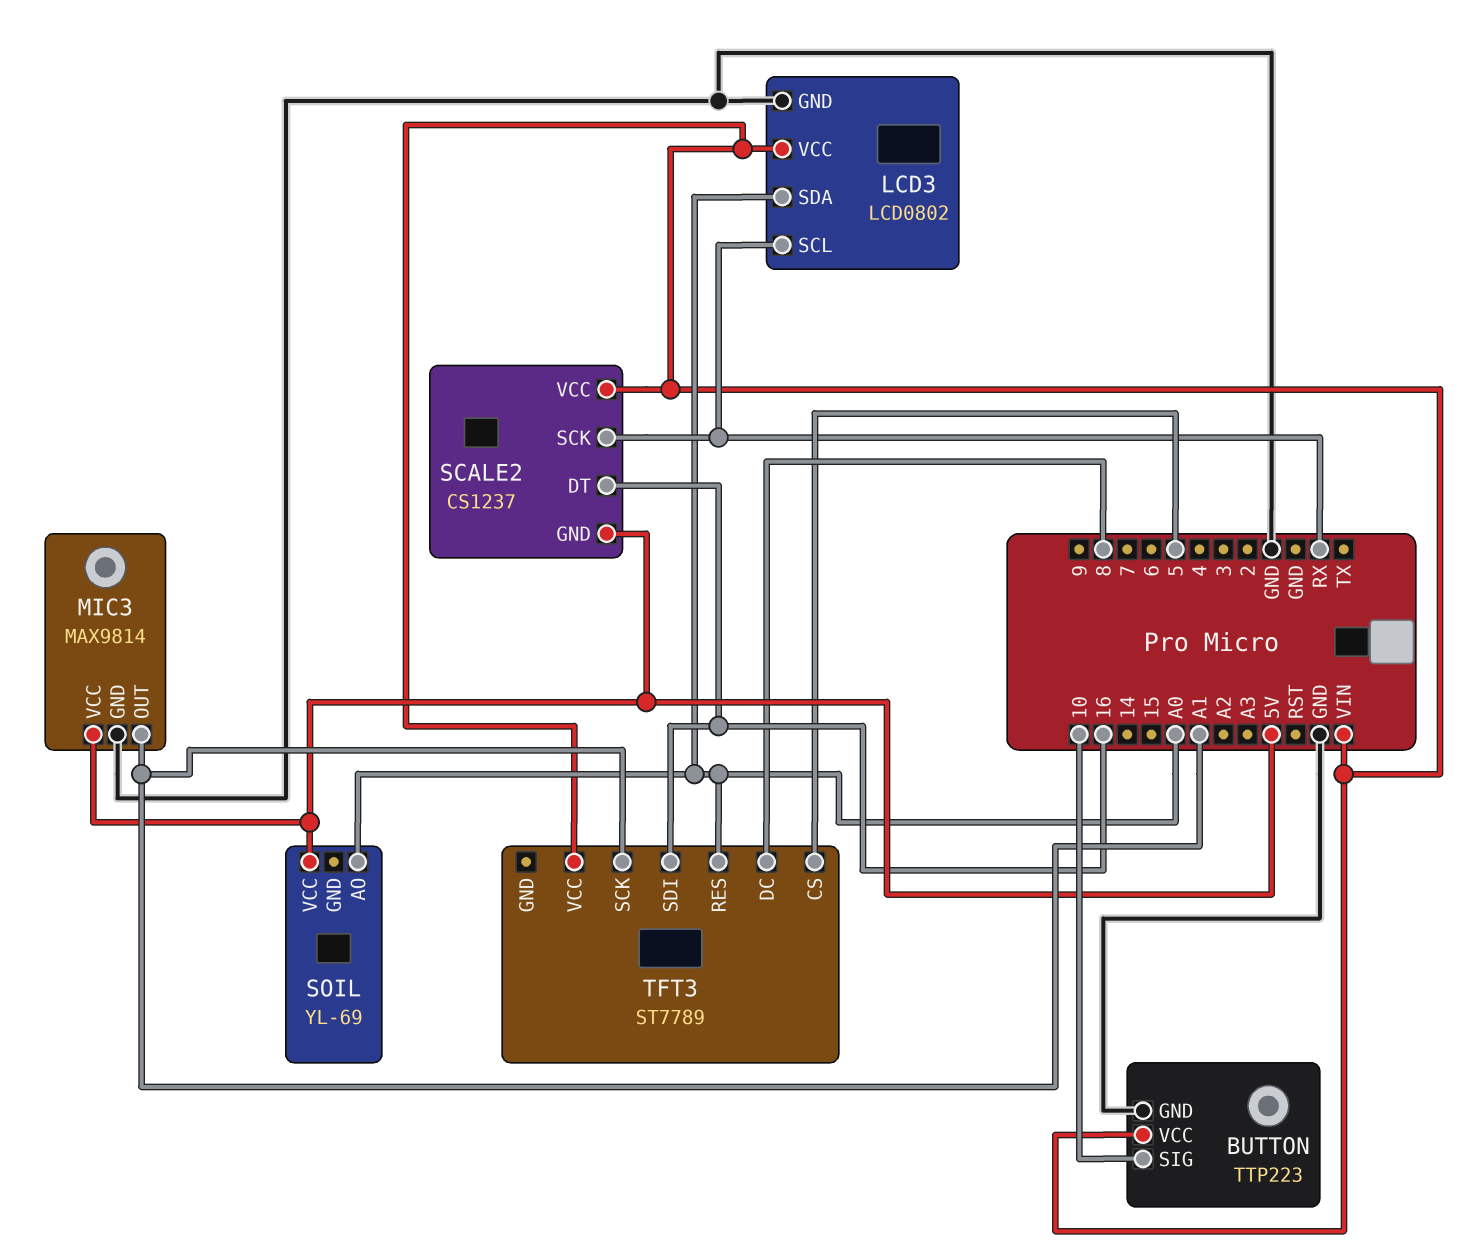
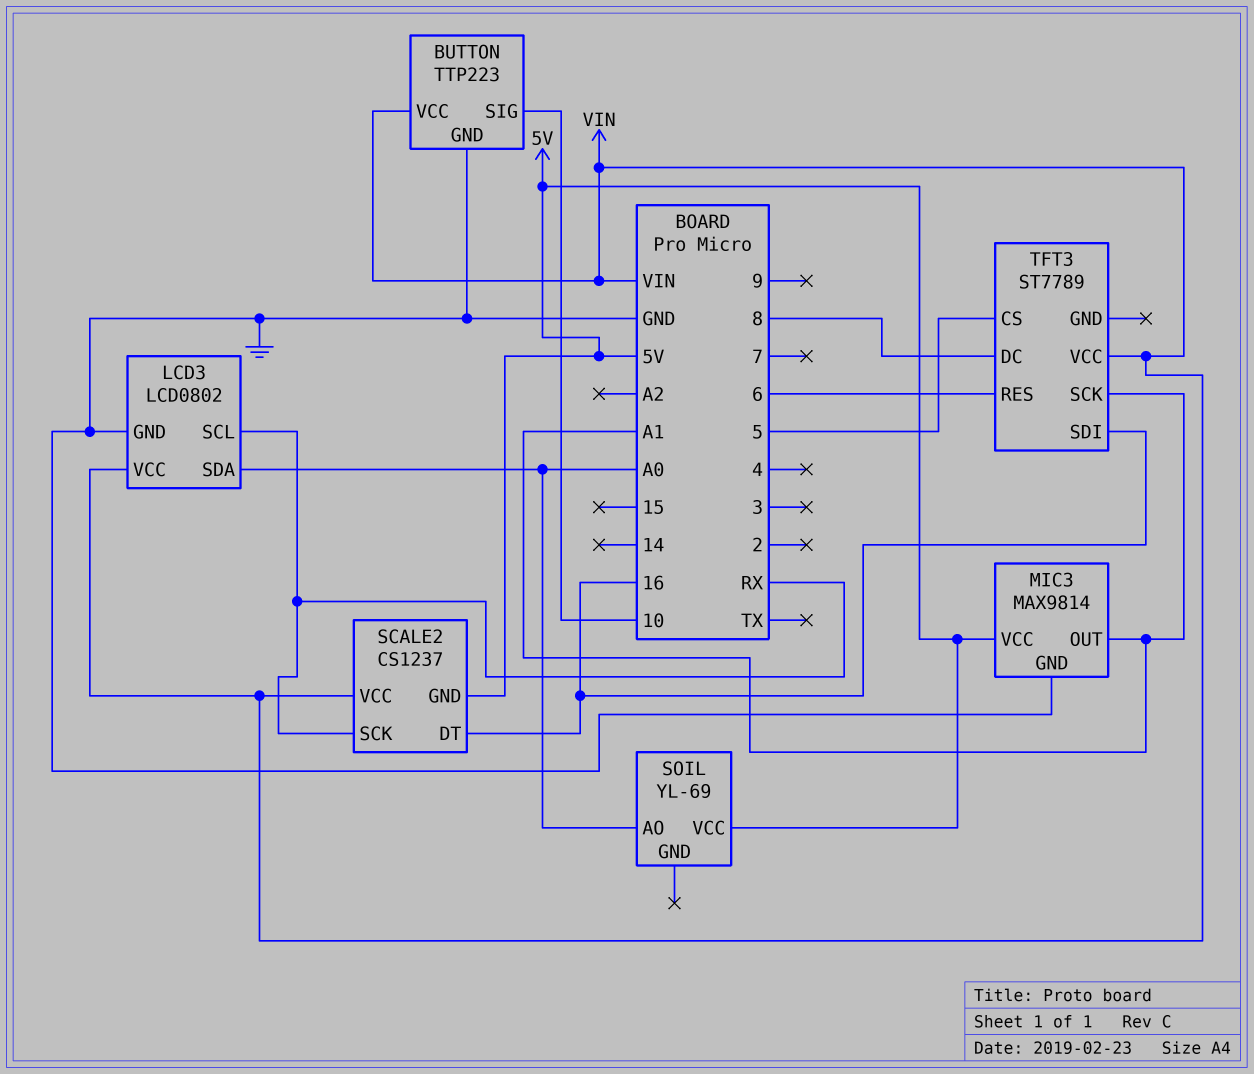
TFT3 pin RES: A0 -> 6

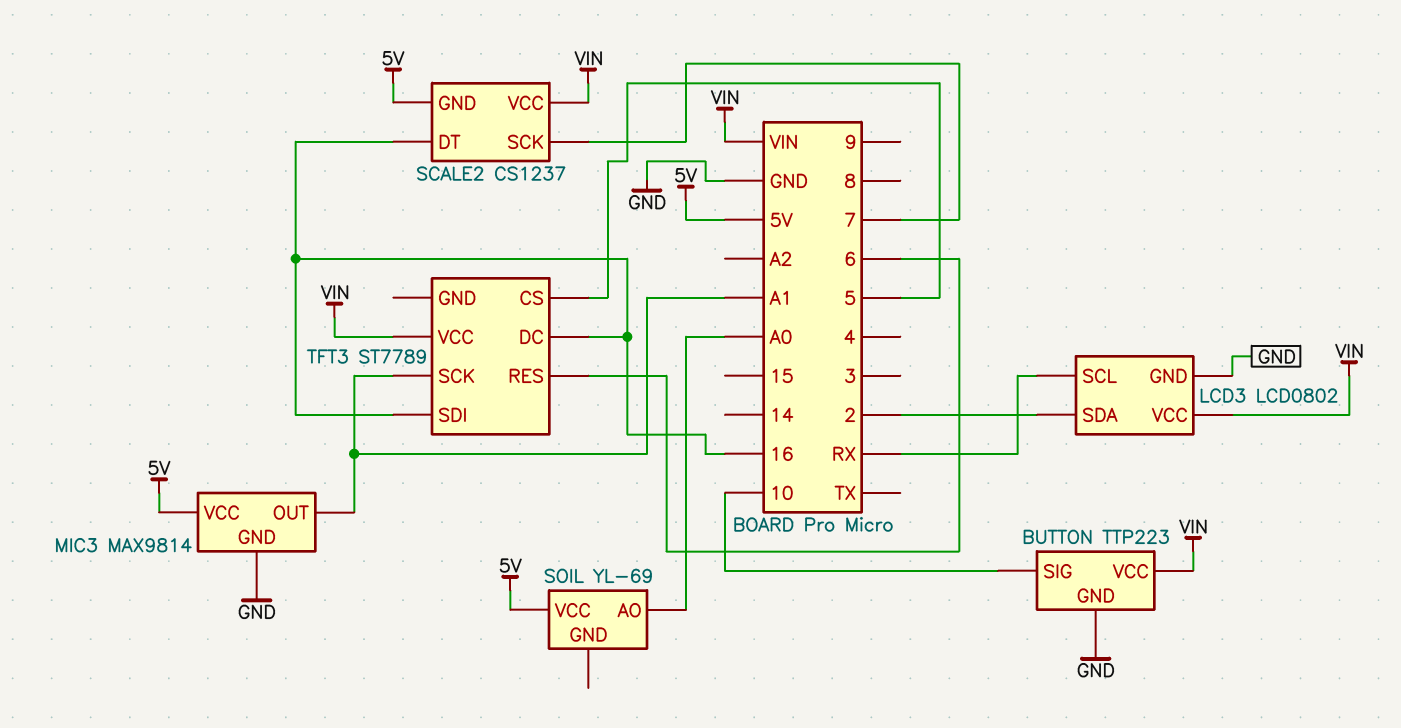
LCD3 pin SDA: A0 -> 2
SCALE2 pin SCK: RX -> 7
TFT3 pin DC: 8 -> 16

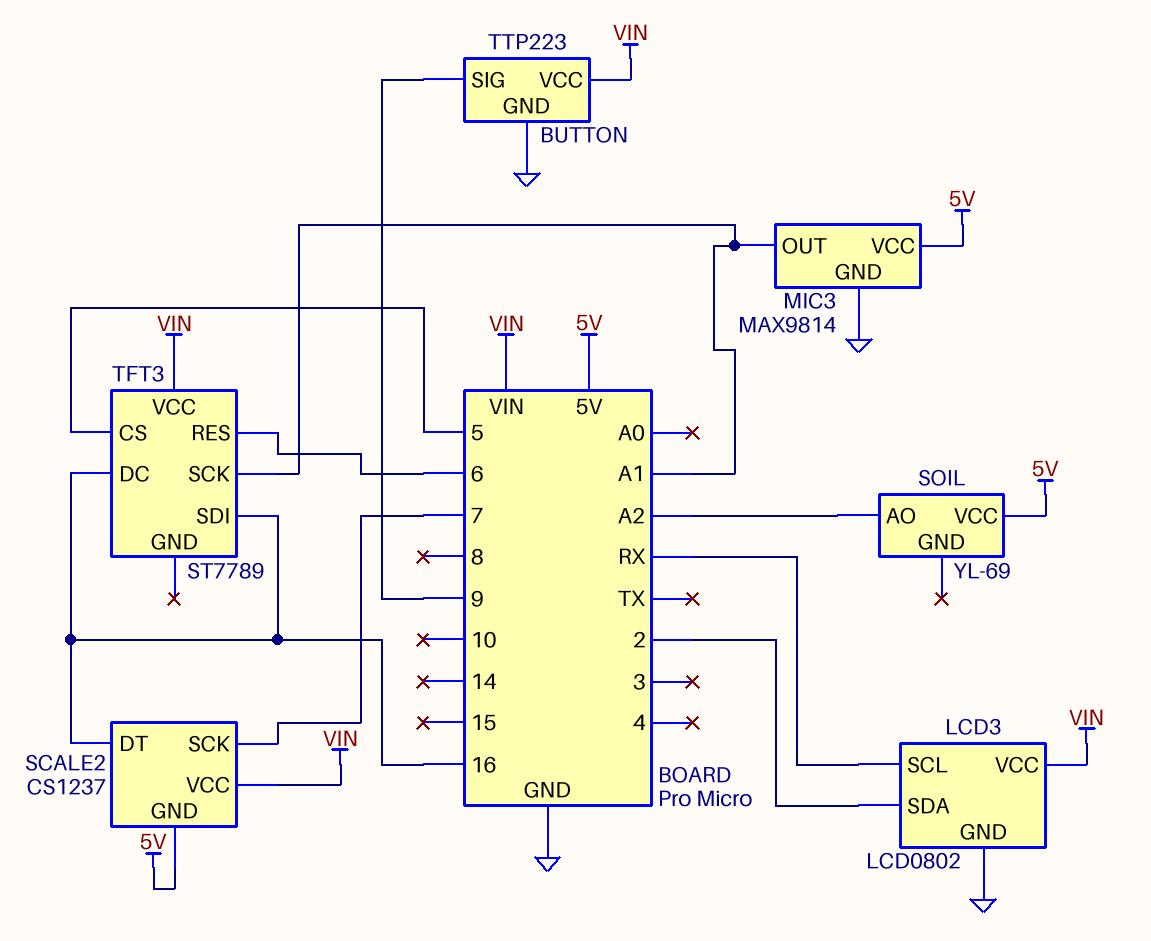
BUTTON pin SIG: 10 -> 9
SOIL pin AO: A0 -> A2

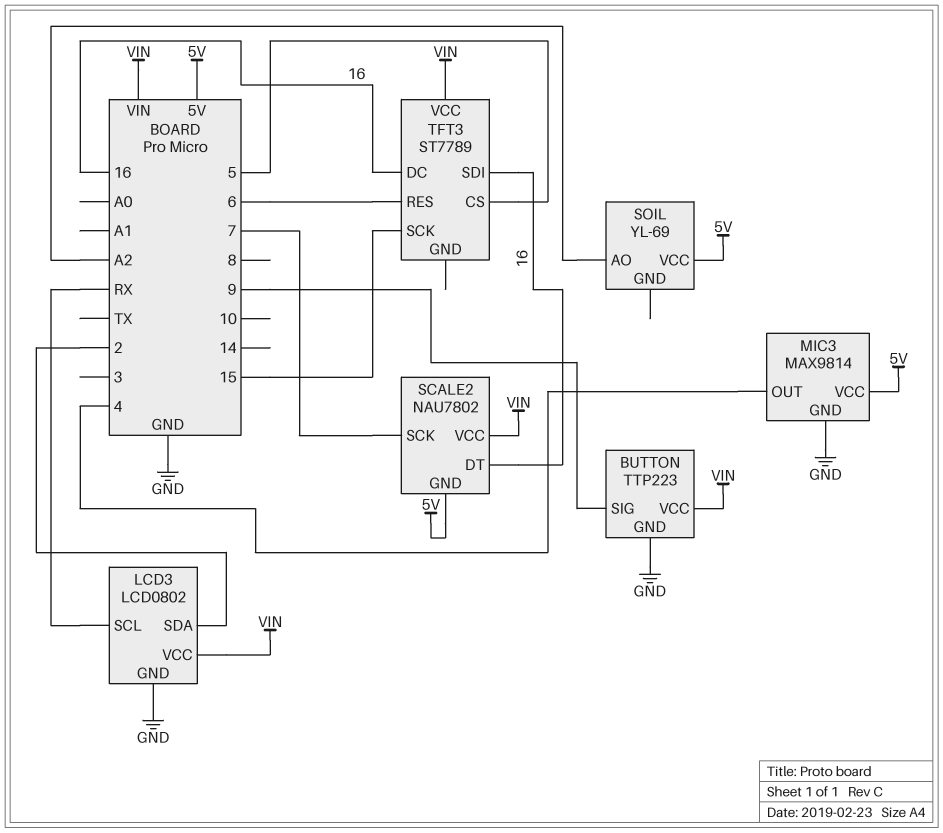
MIC3 pin OUT: A1 -> 4
SCALE2: CS1237 -> NAU7802
TFT3 pin SCK: A1 -> 15

